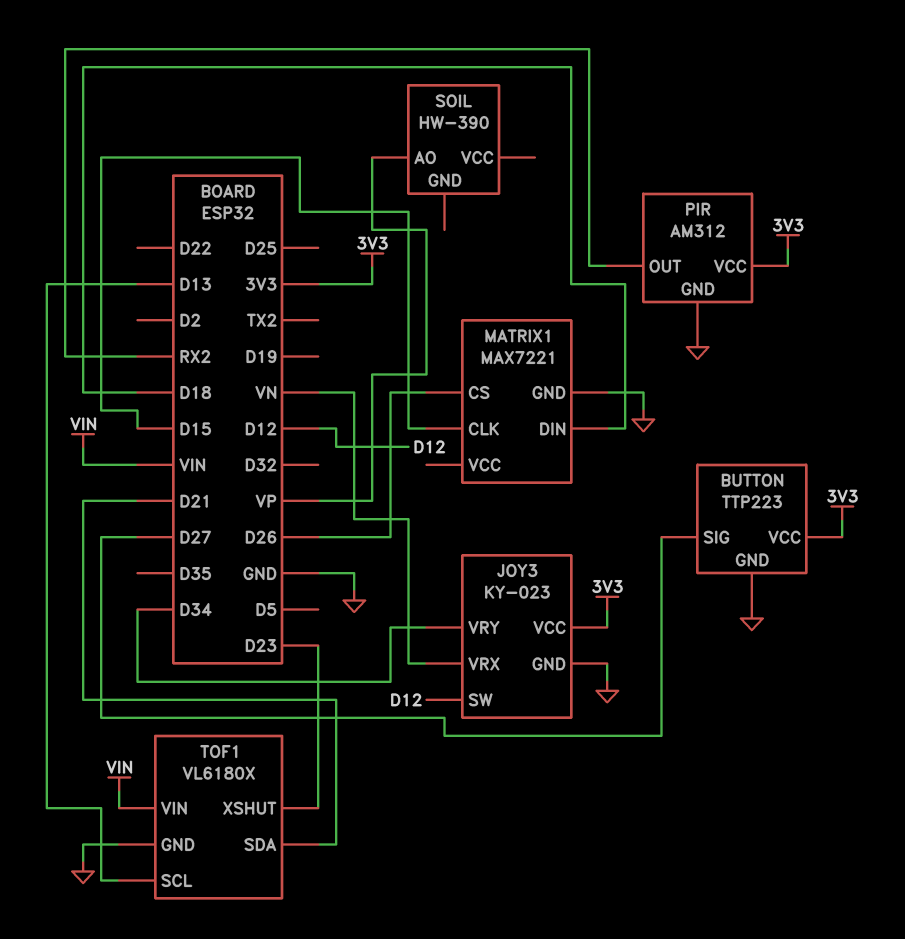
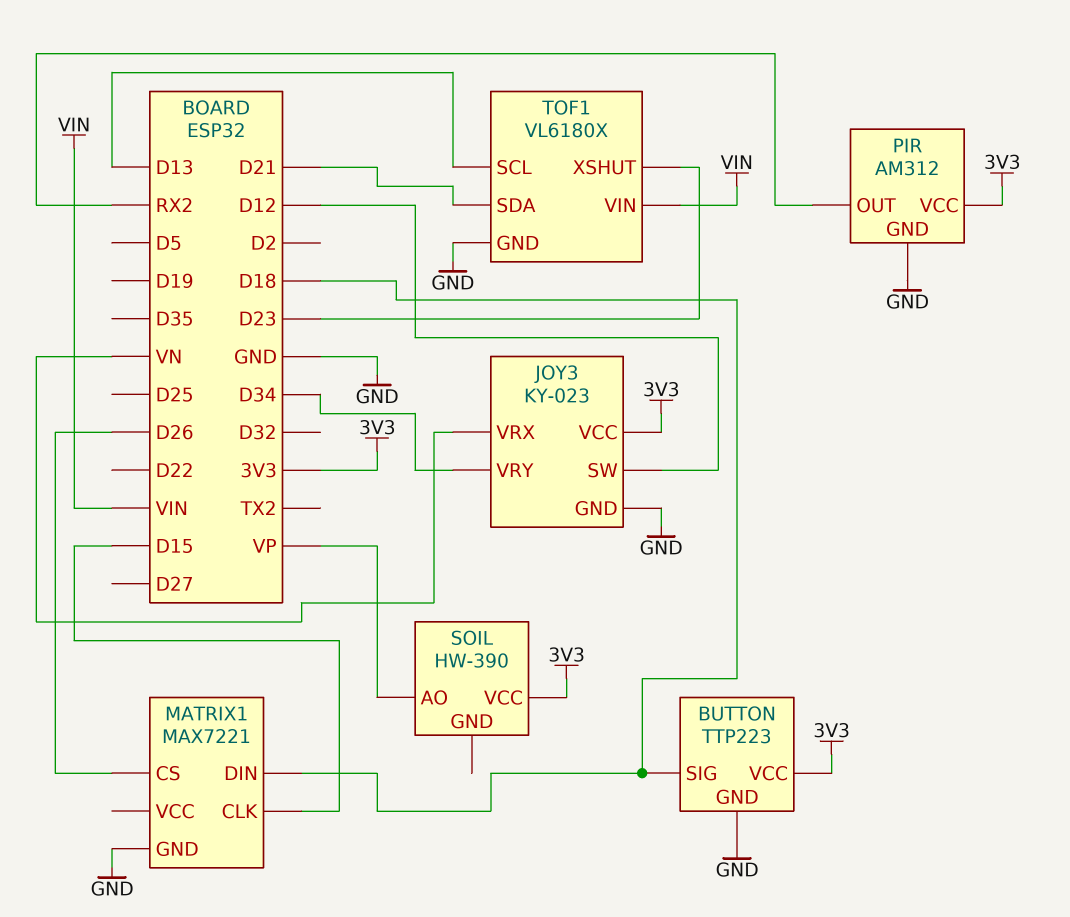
BUTTON pin SIG: D27 -> D18
SOIL pin VCC: none -> 3V3

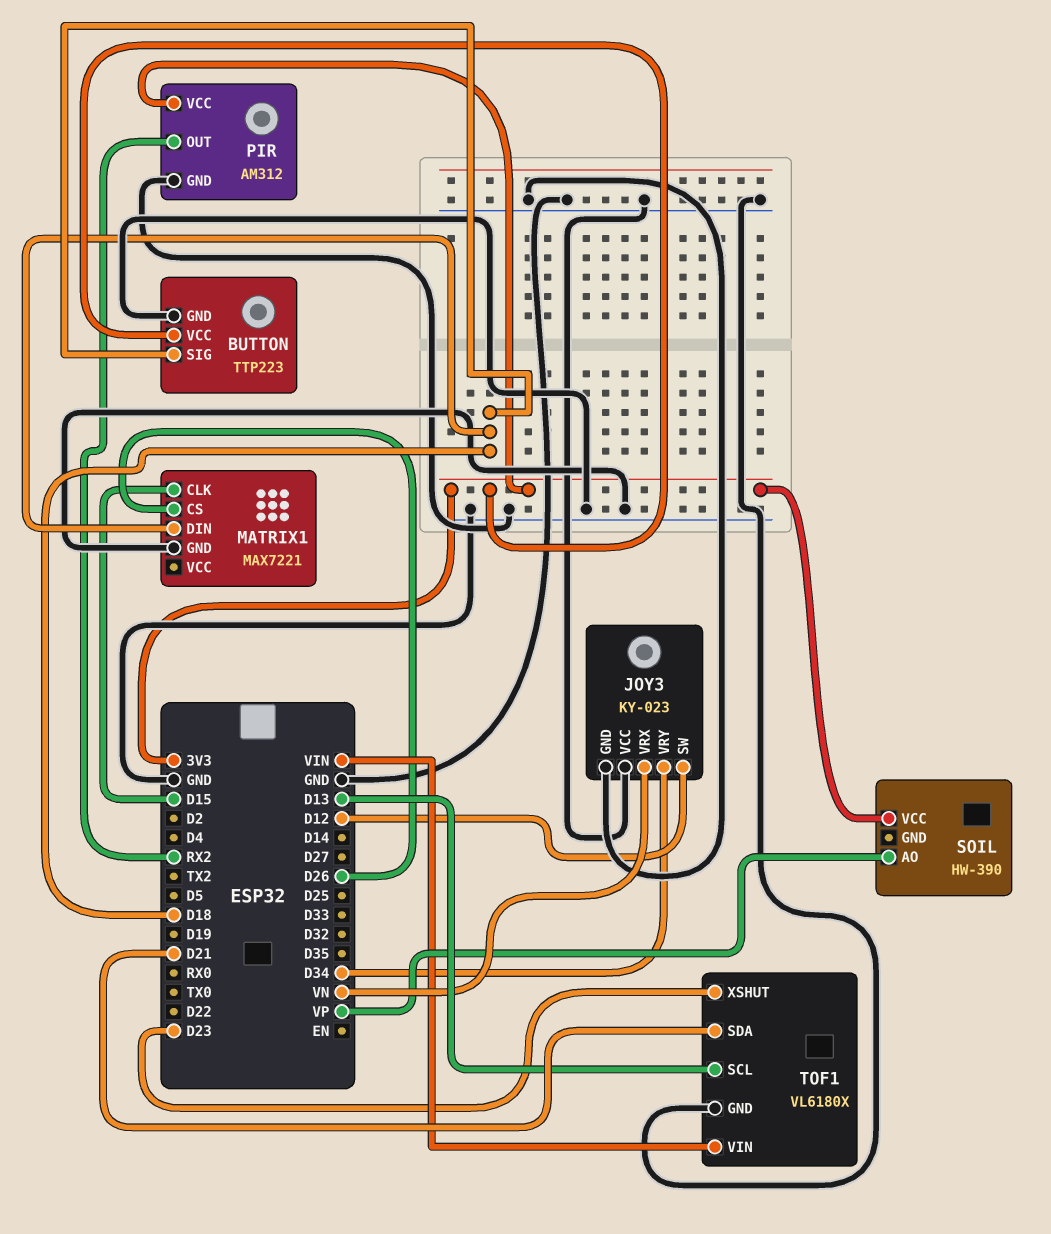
JOY3 pin VCC: 3V3 -> GND

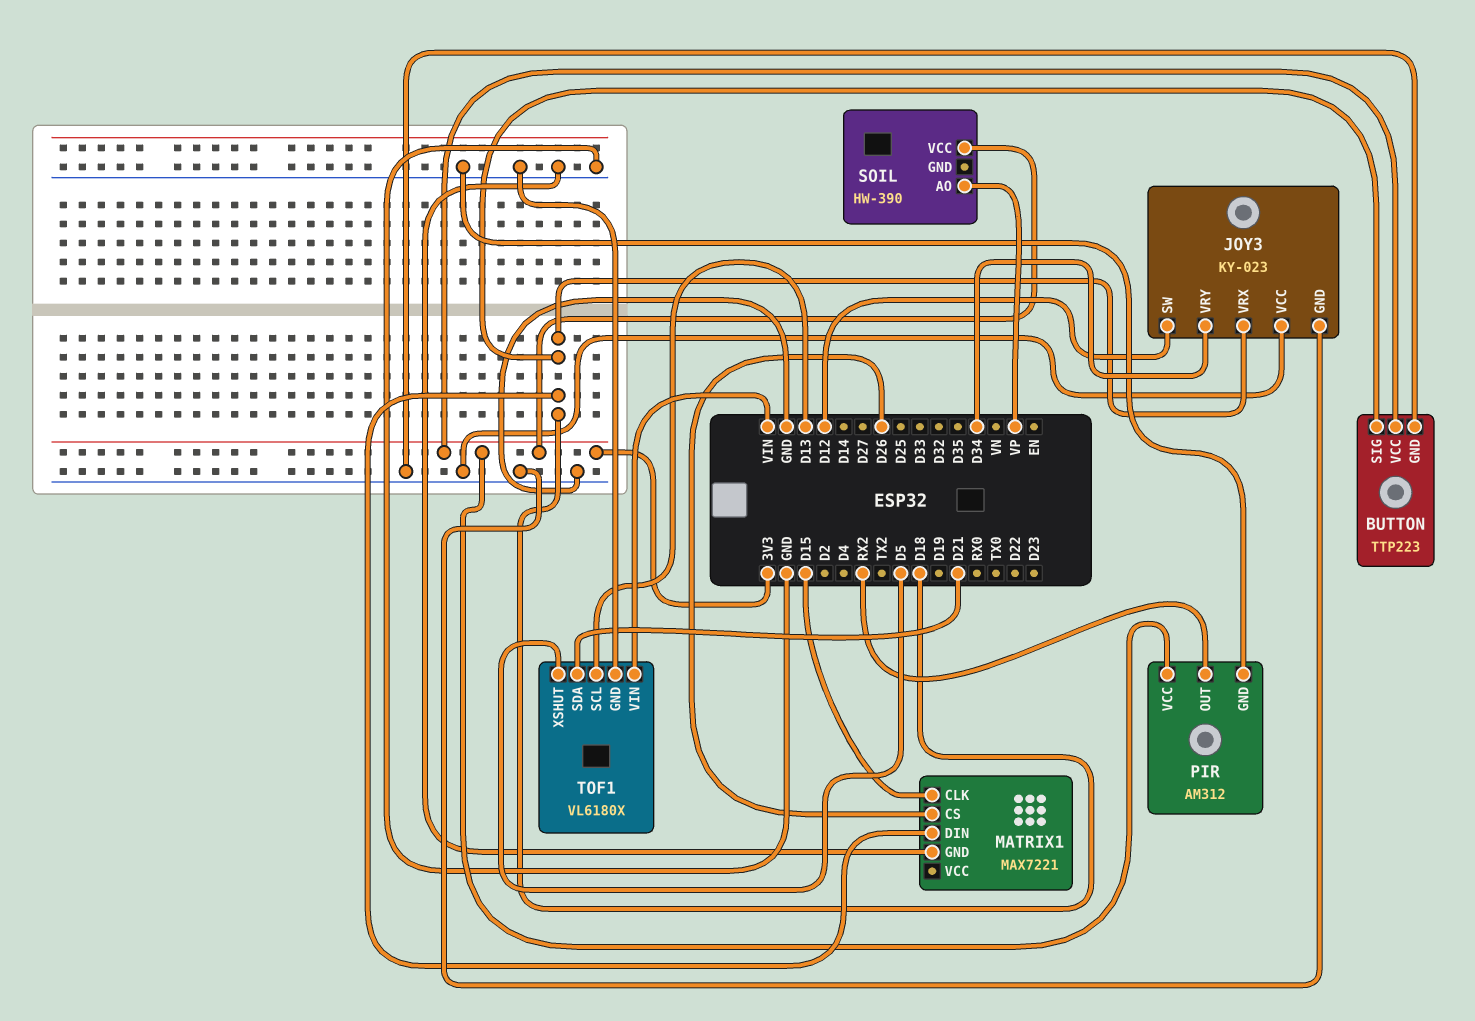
JOY3 pin VRX: VN -> D18
TOF1 pin XSHUT: D23 -> D5

